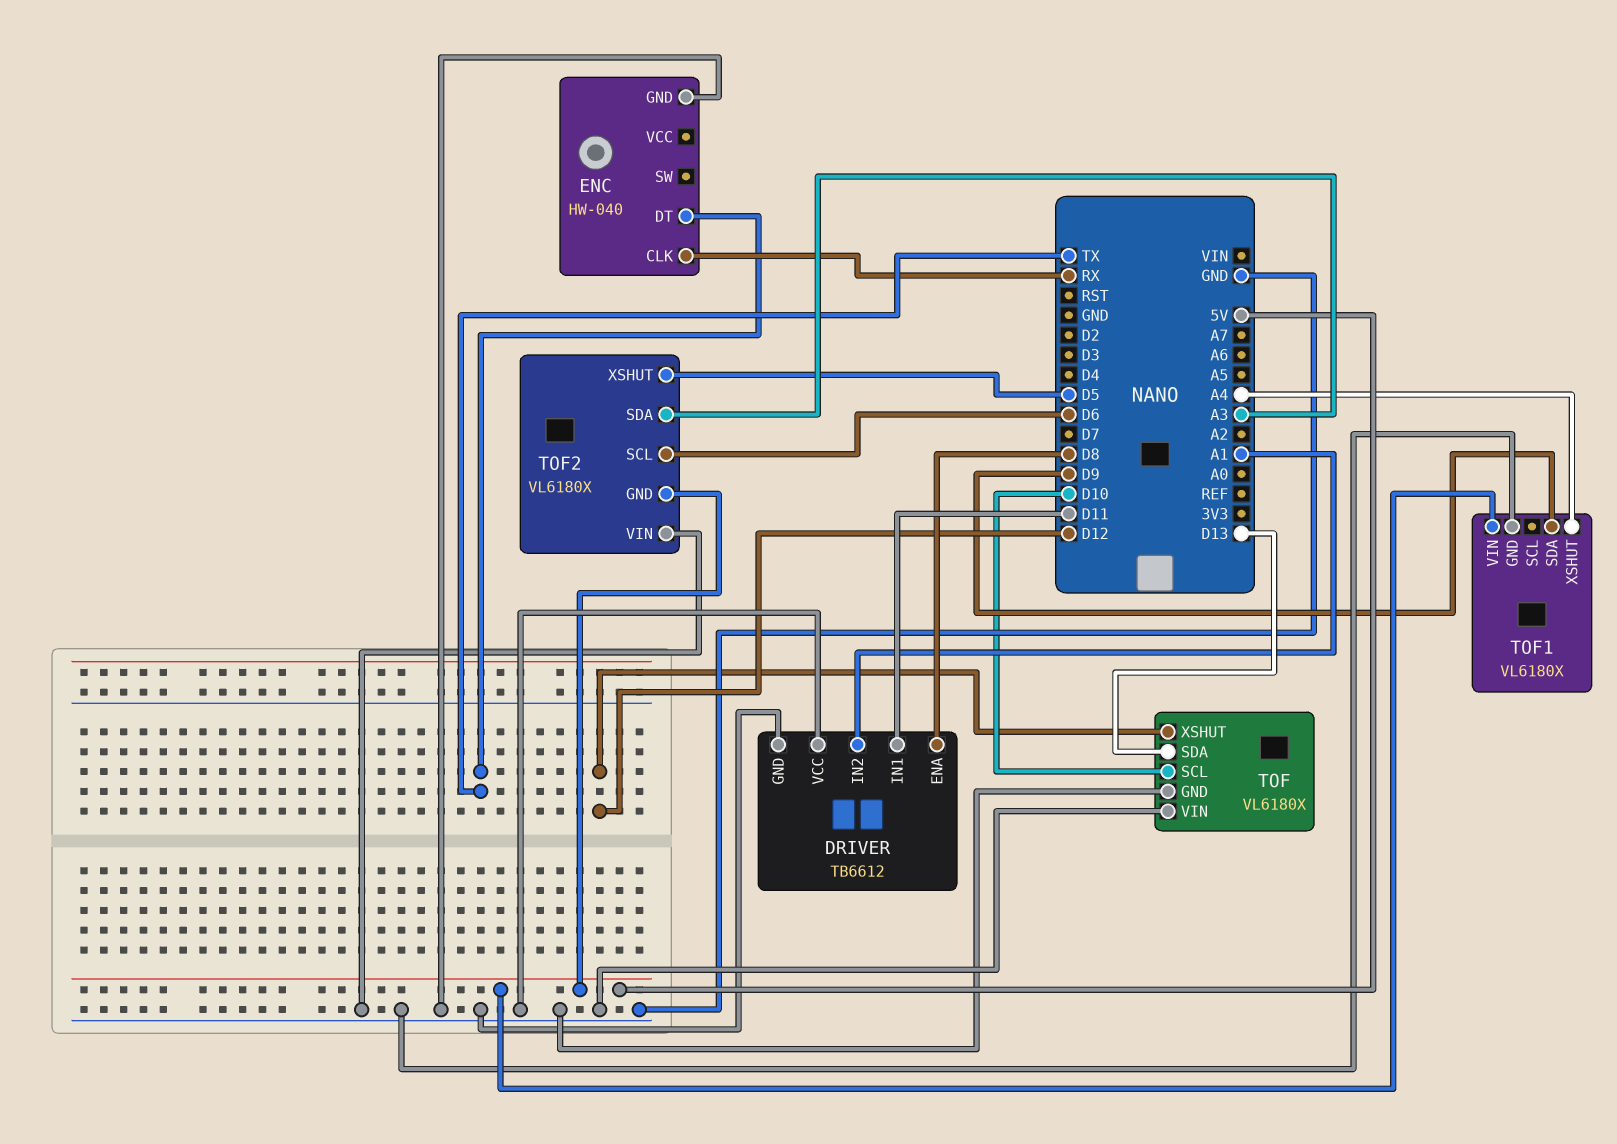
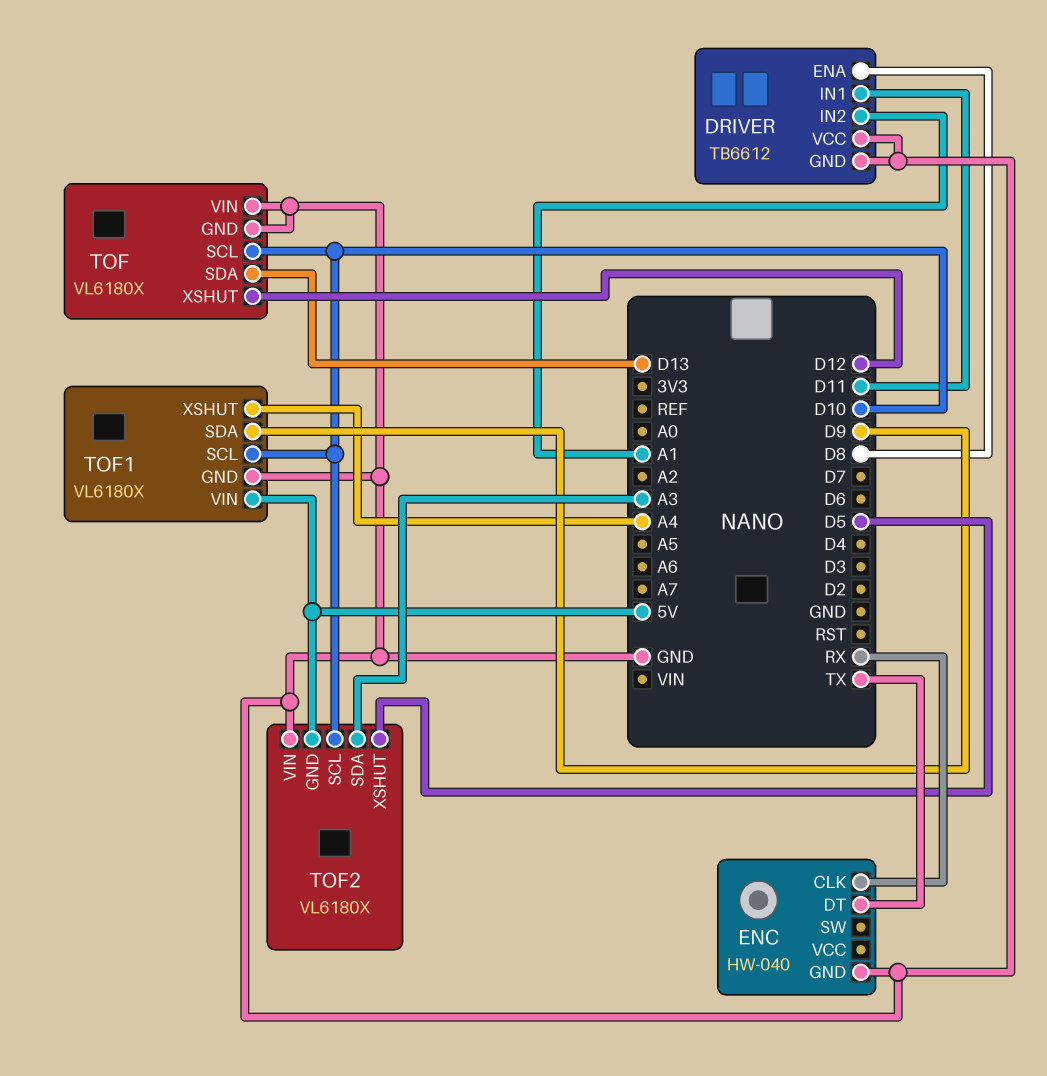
TOF1 pin SCL: none -> D10
TOF2 pin SCL: D6 -> D10

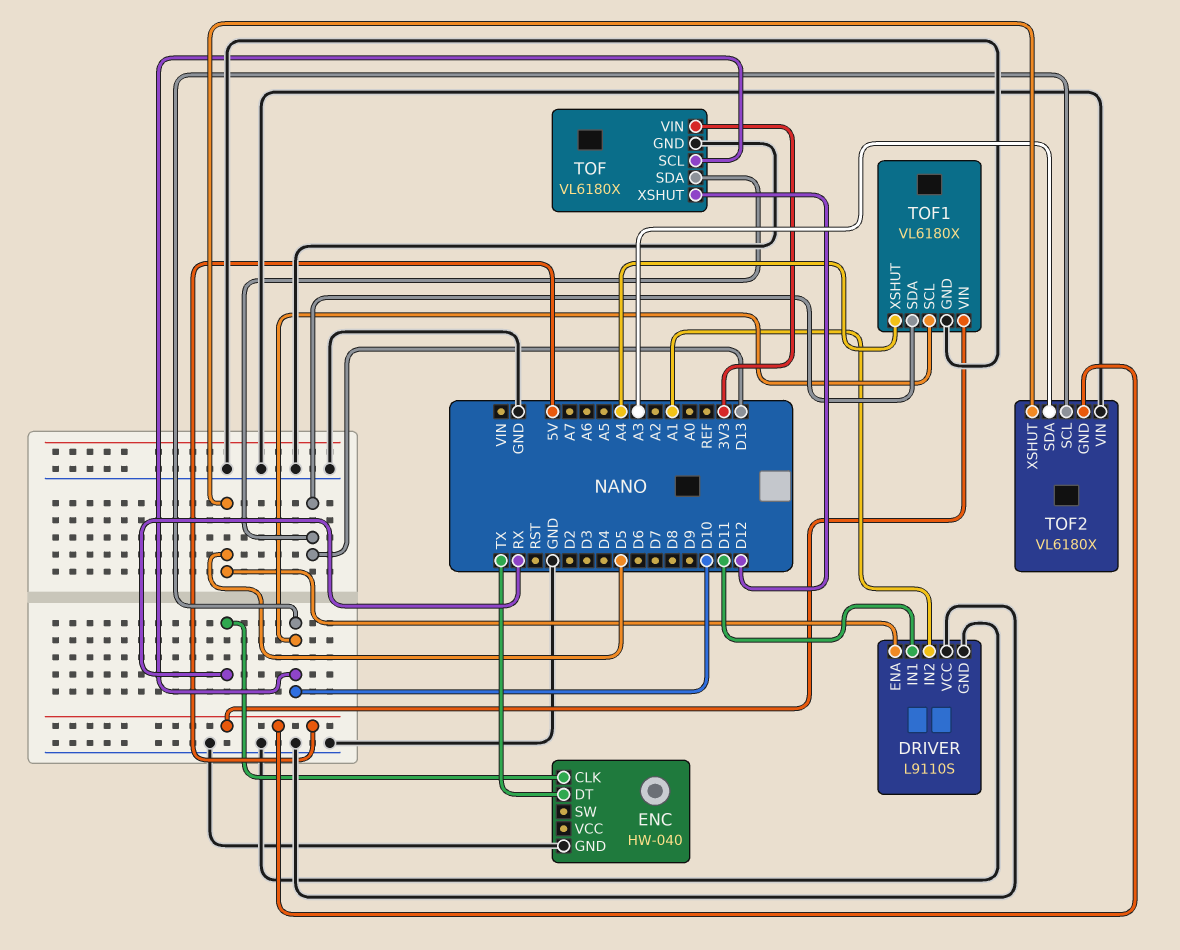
DRIVER: TB6612 -> L9110S
DRIVER pin ENA: D8 -> D5
TOF pin VIN: GND -> 3V3
TOF1 pin SDA: D9 -> D13

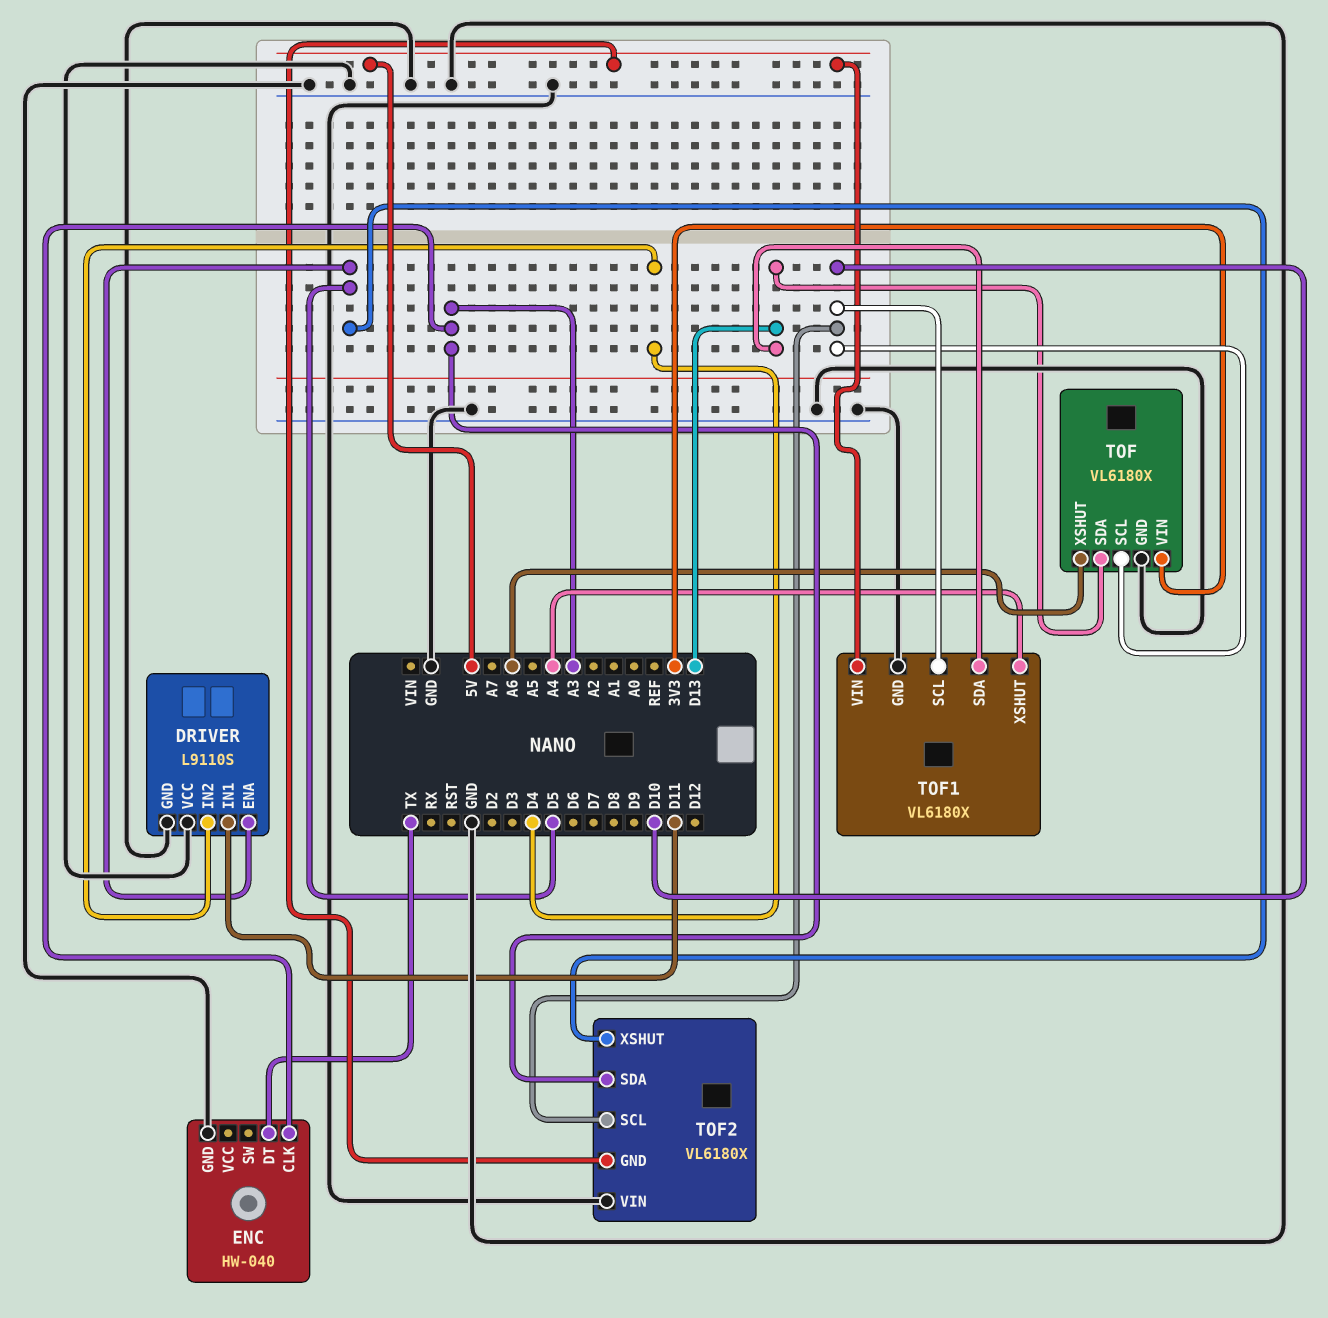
DRIVER pin IN2: A1 -> D4
ENC pin CLK: RX -> A3
TOF pin XSHUT: D12 -> A6

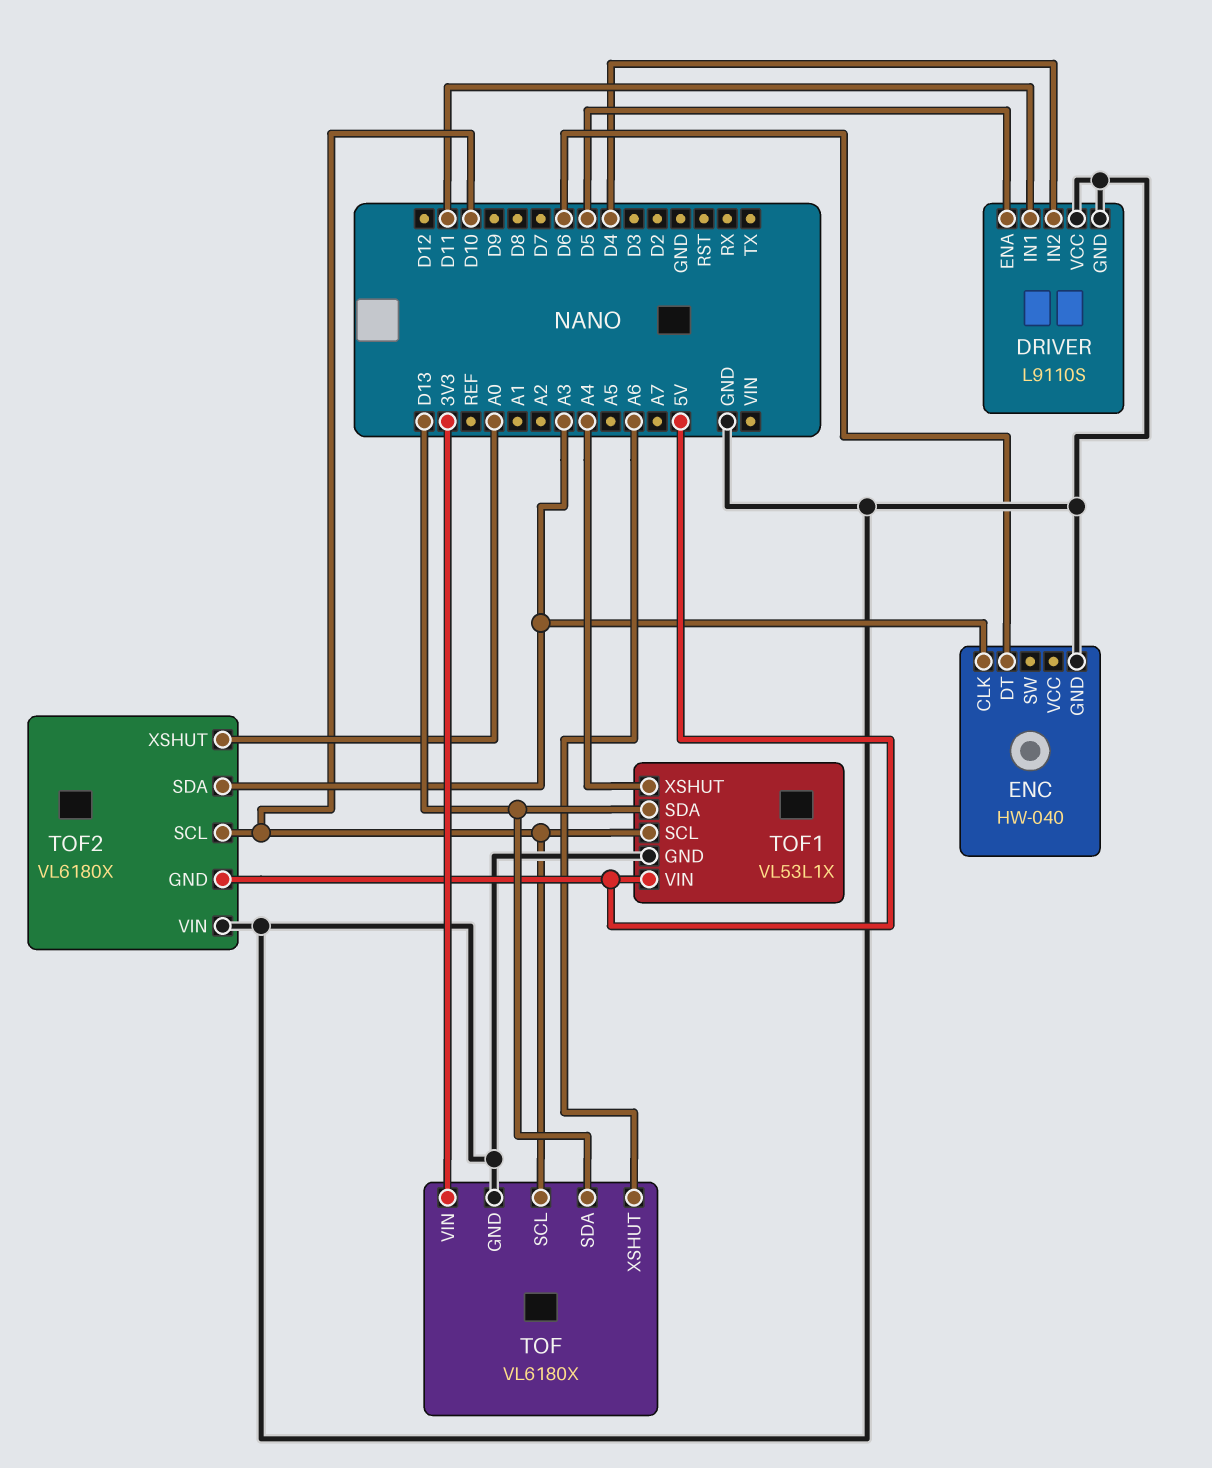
ENC pin DT: TX -> D6
TOF1: VL6180X -> VL53L1X
TOF2 pin XSHUT: D5 -> A0

